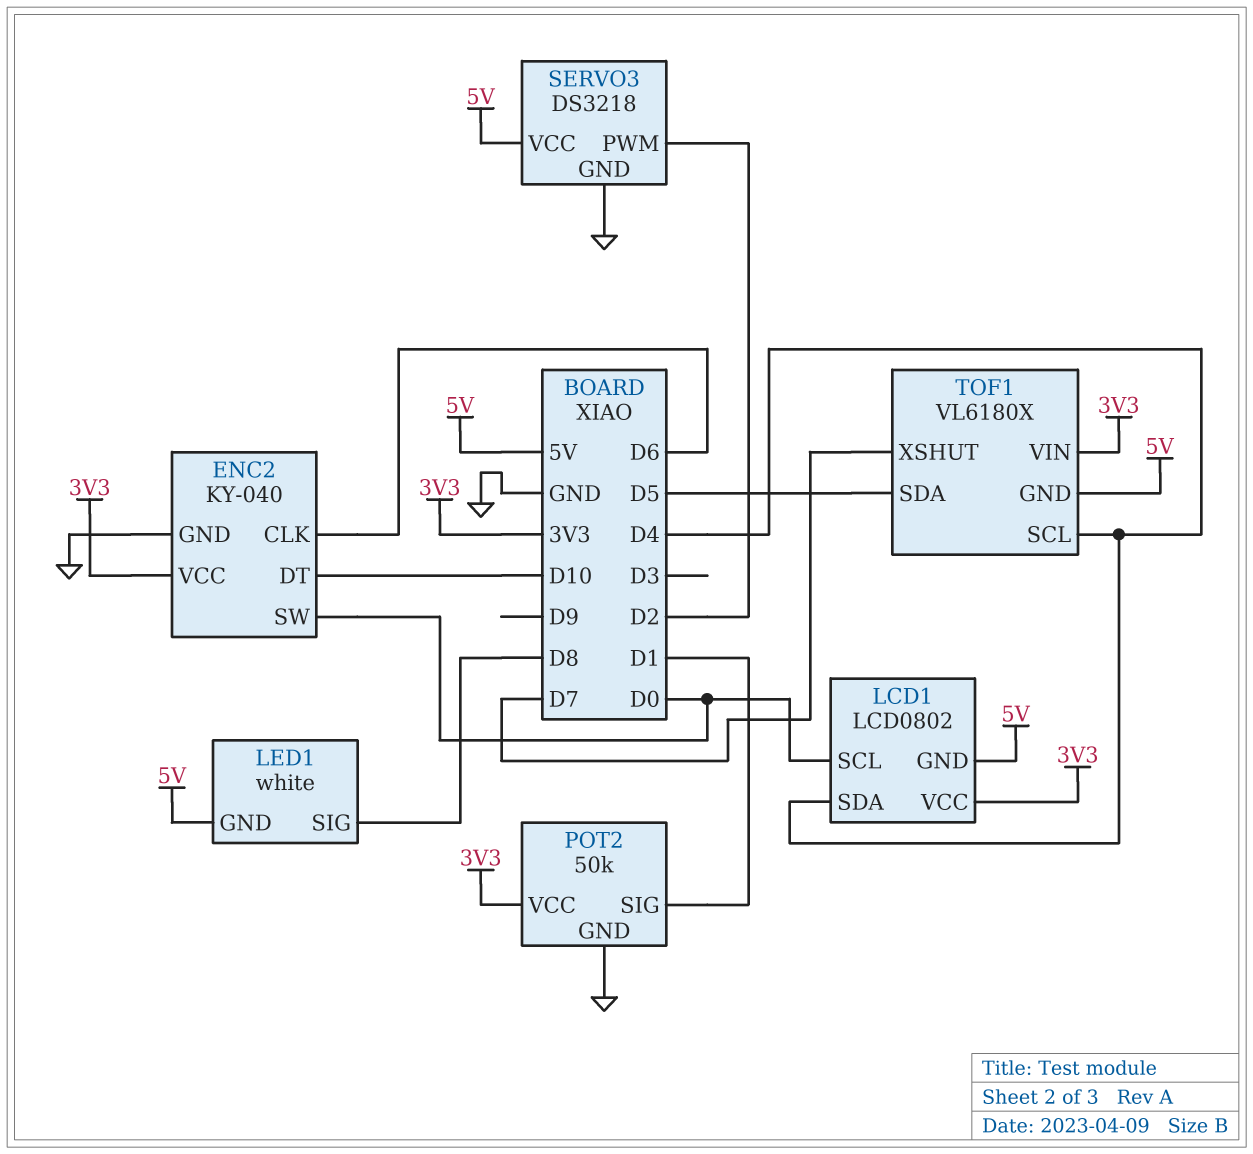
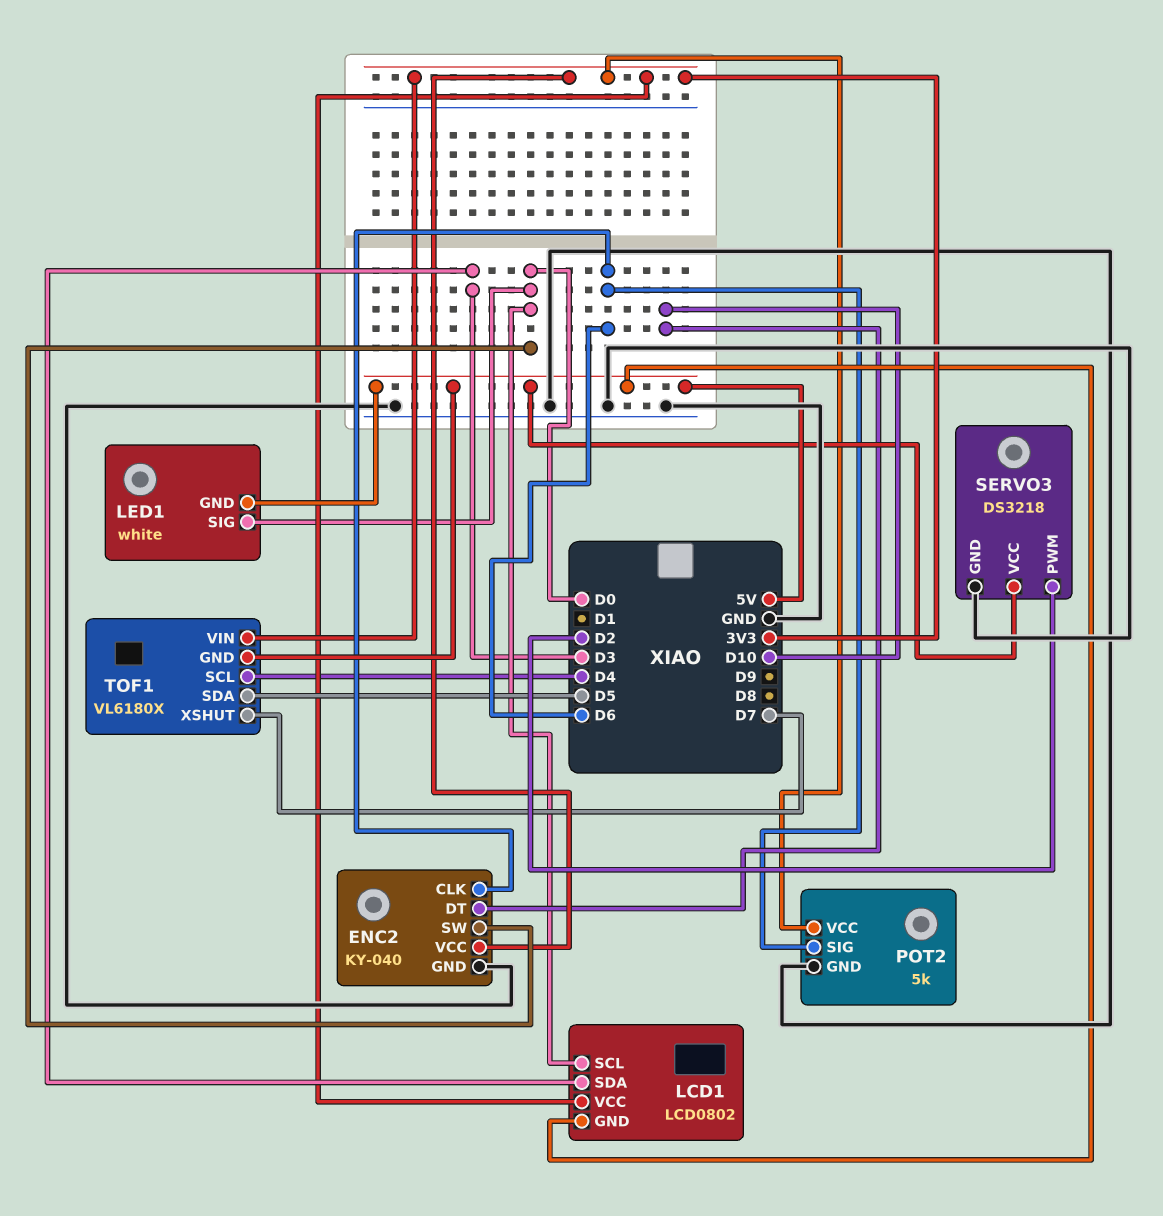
LCD1 pin SDA: D4 -> D3
LED1 pin SIG: D8 -> D0
POT2: 50k -> 5k
POT2 pin SIG: D1 -> D6

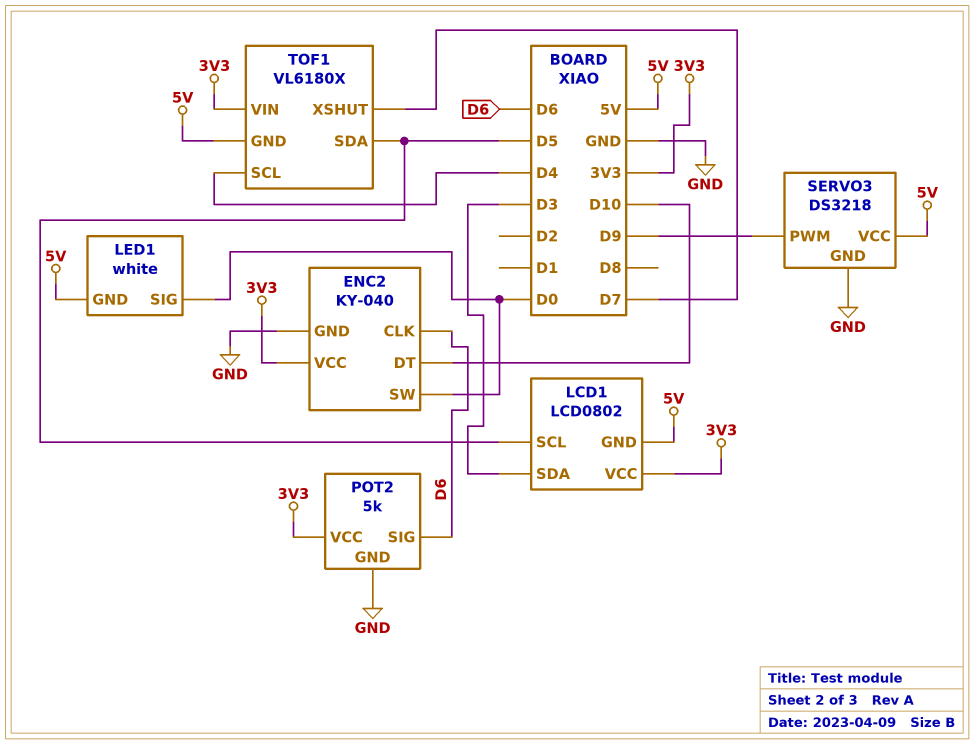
LCD1 pin SCL: D0 -> D5
SERVO3 pin PWM: D2 -> D9

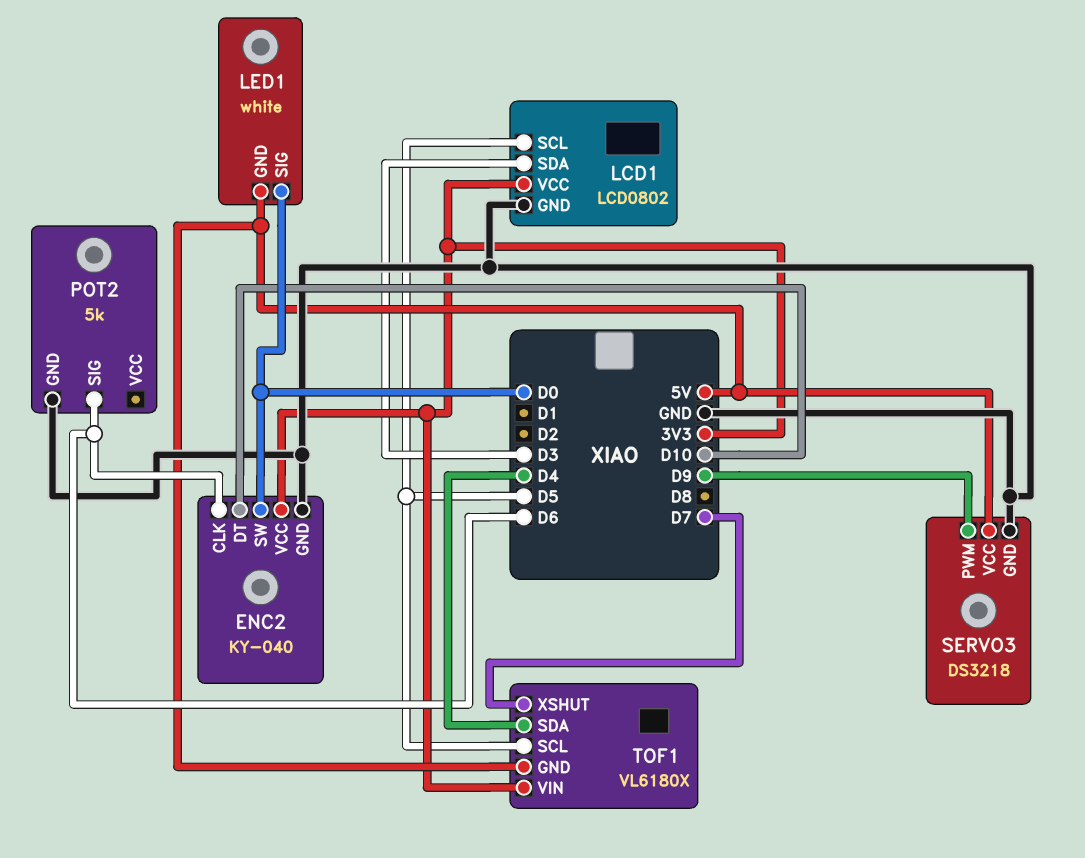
LCD1 pin GND: 5V -> GND
POT2 pin VCC: 3V3 -> none
TOF1 pin SCL: D4 -> D5
TOF1 pin SDA: D5 -> D4

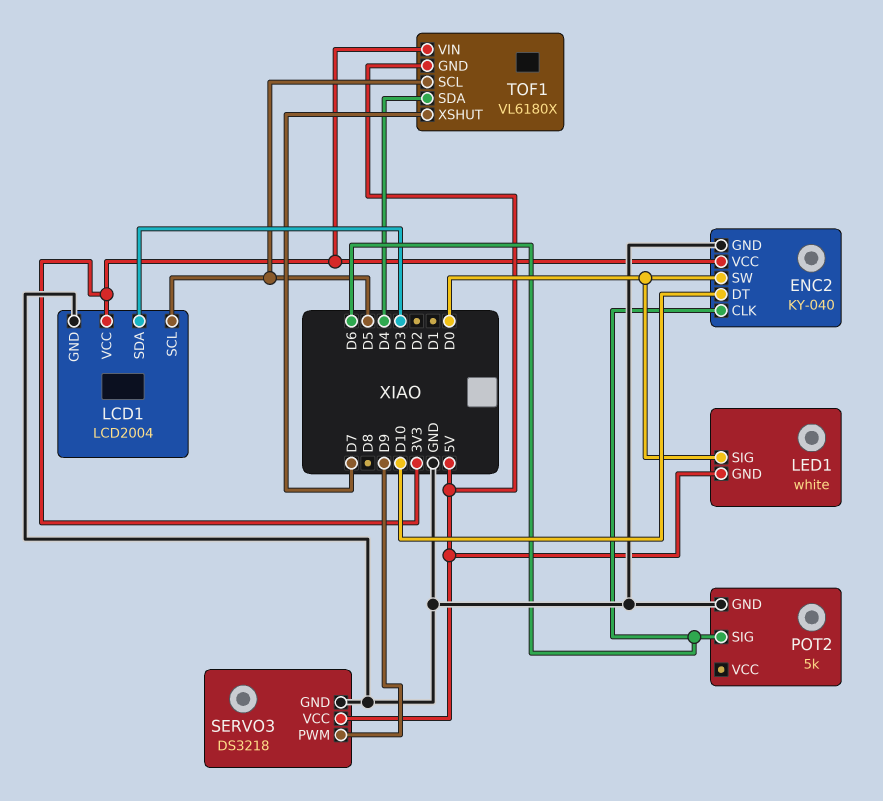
LCD1: LCD0802 -> LCD2004

